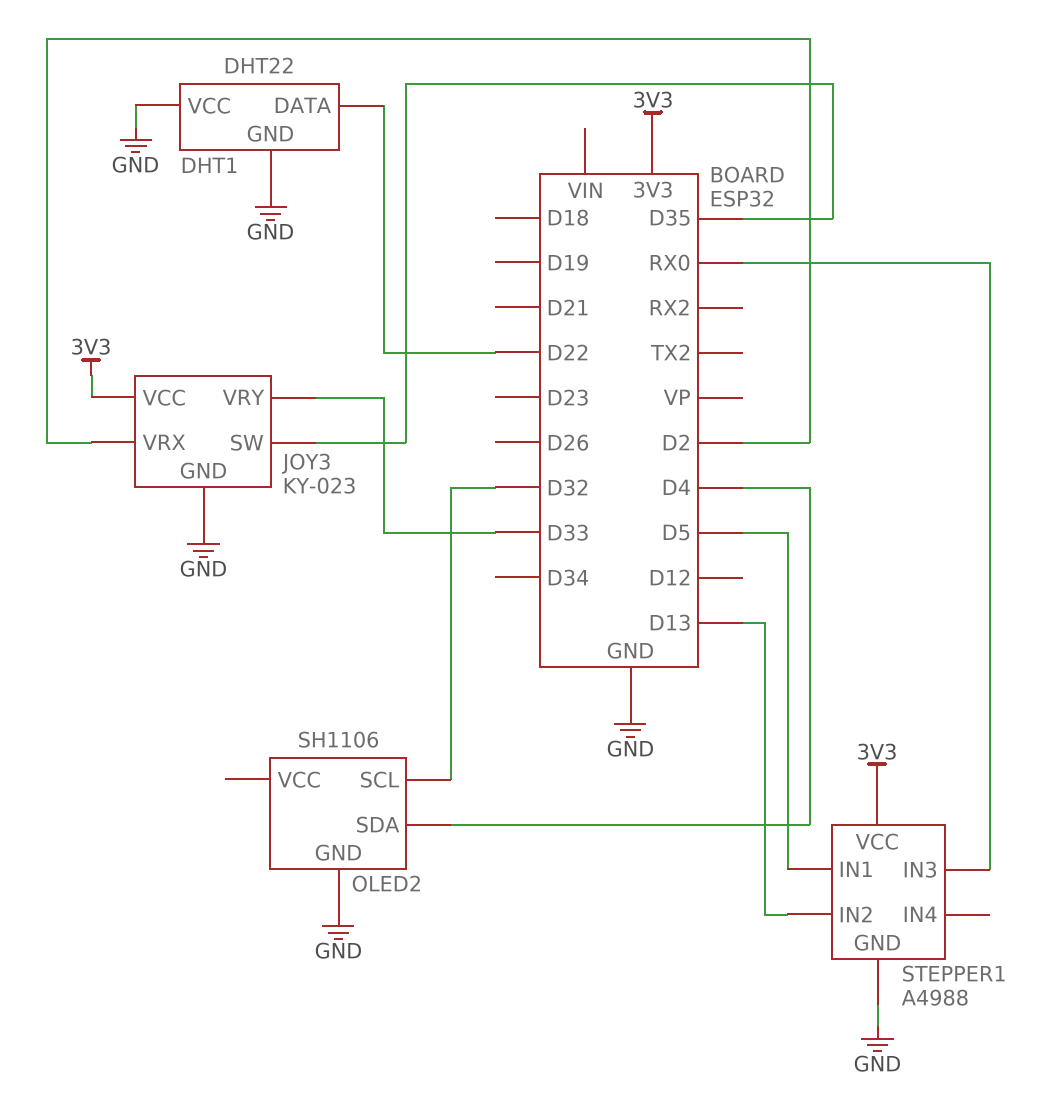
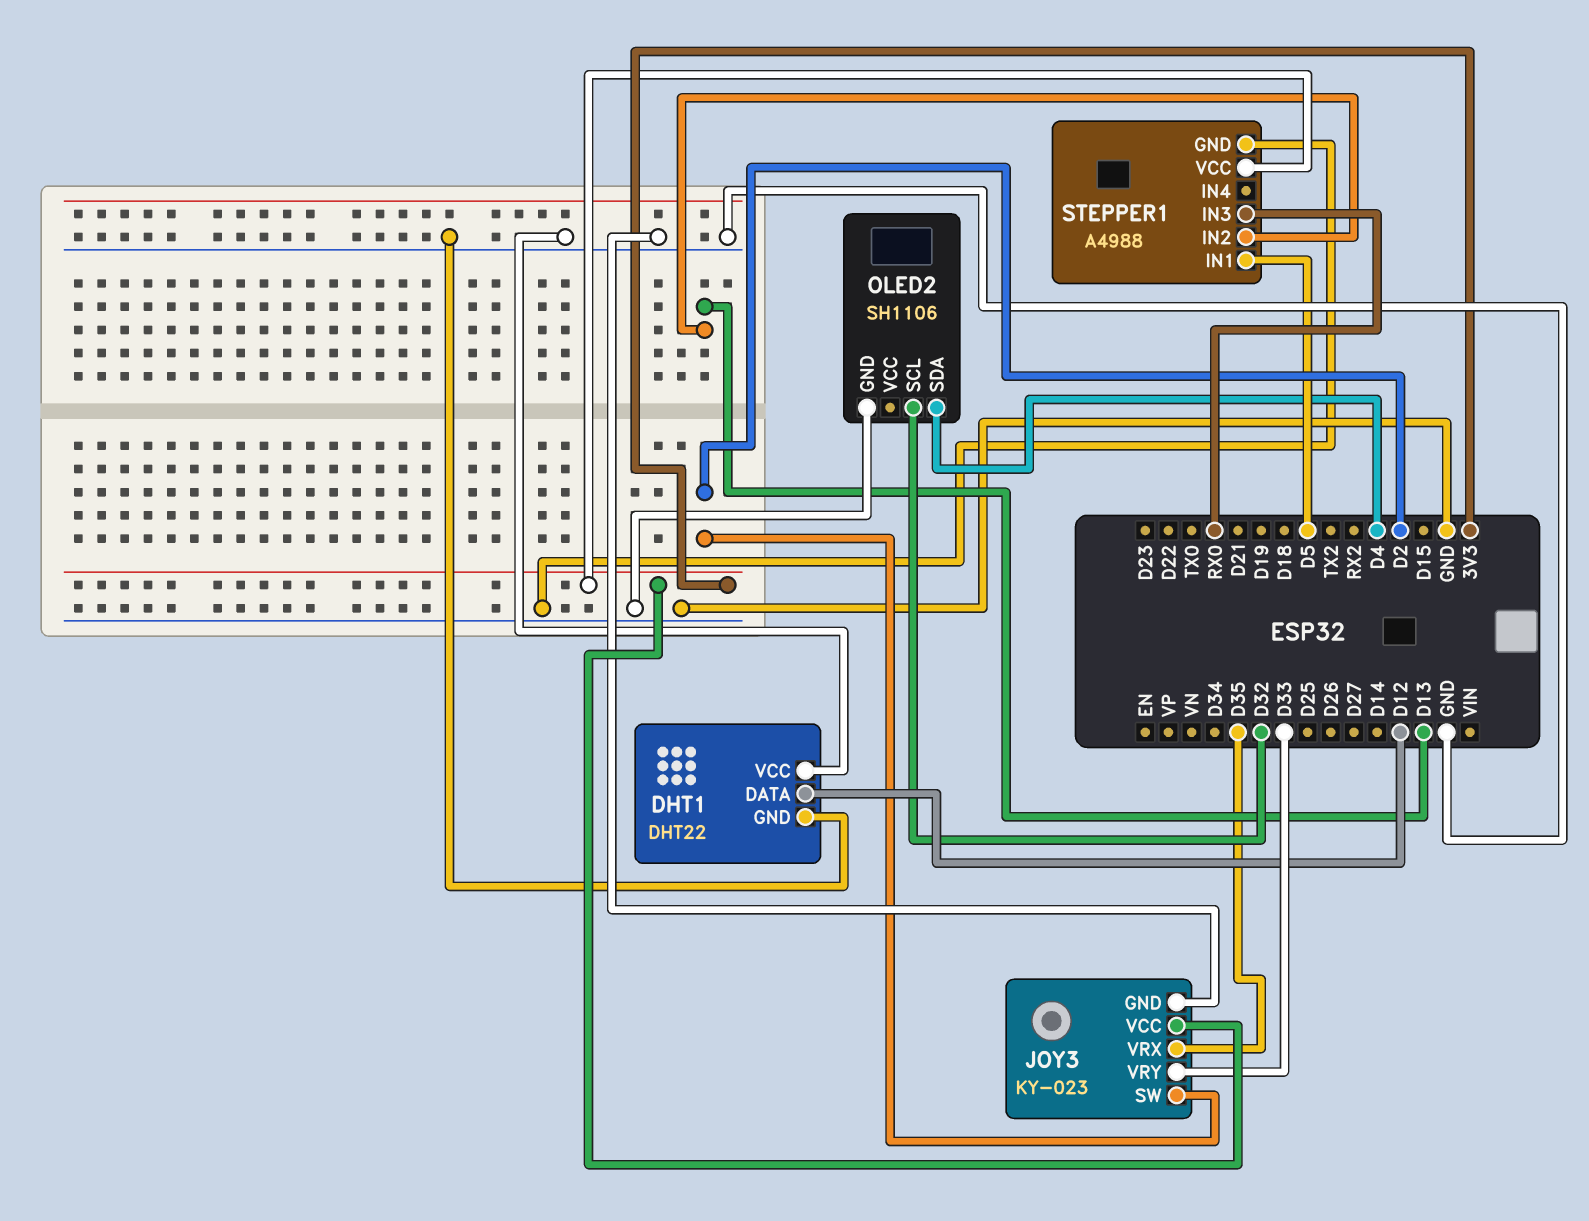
DHT1 pin DATA: D22 -> D12
JOY3 pin SW: D35 -> D2
JOY3 pin VRX: D2 -> D35

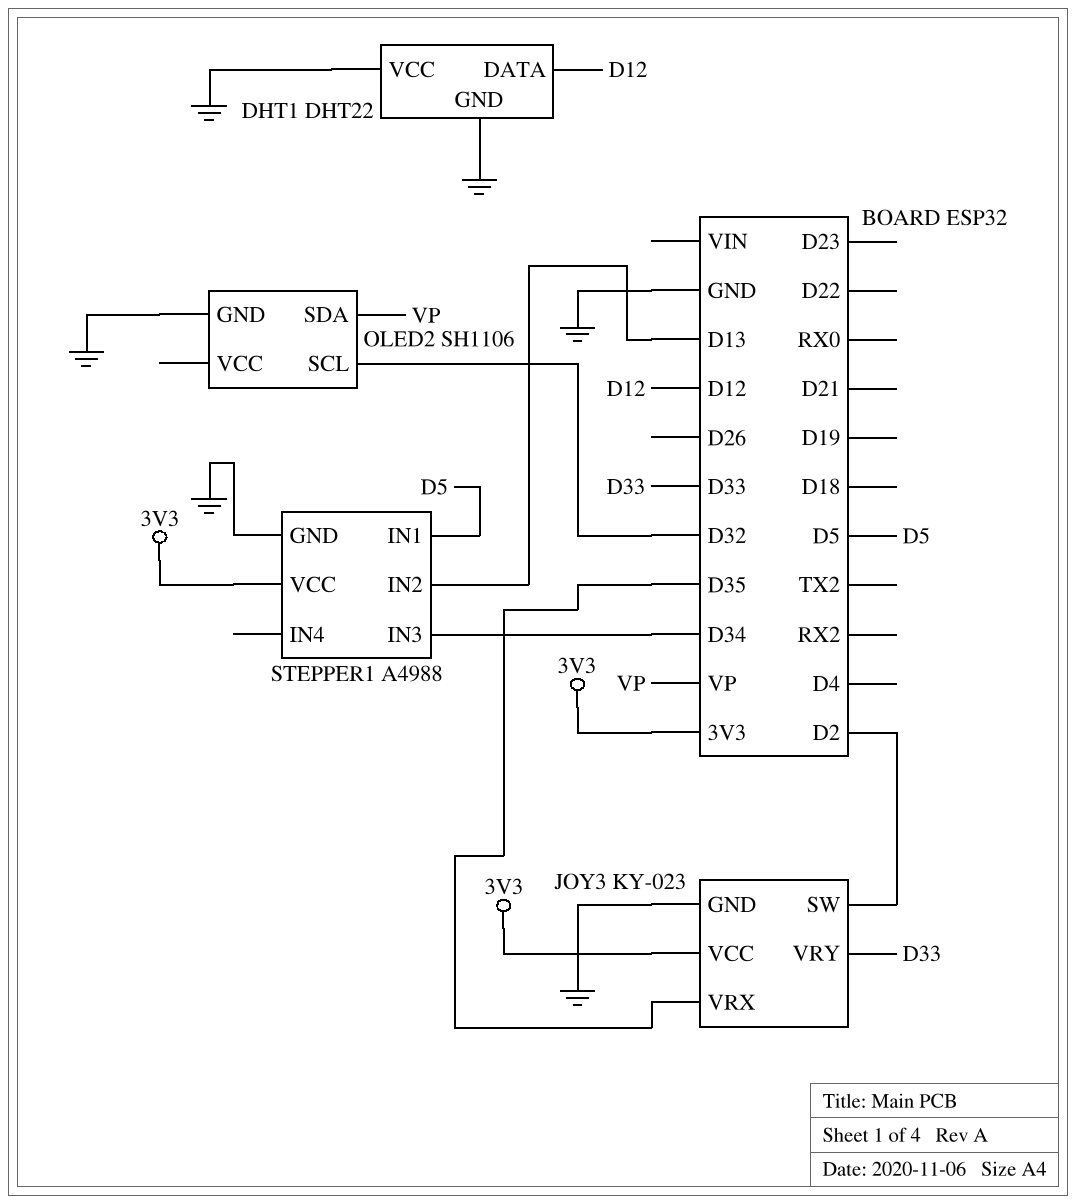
OLED2 pin SDA: D4 -> VP
STEPPER1 pin IN3: RX0 -> D34

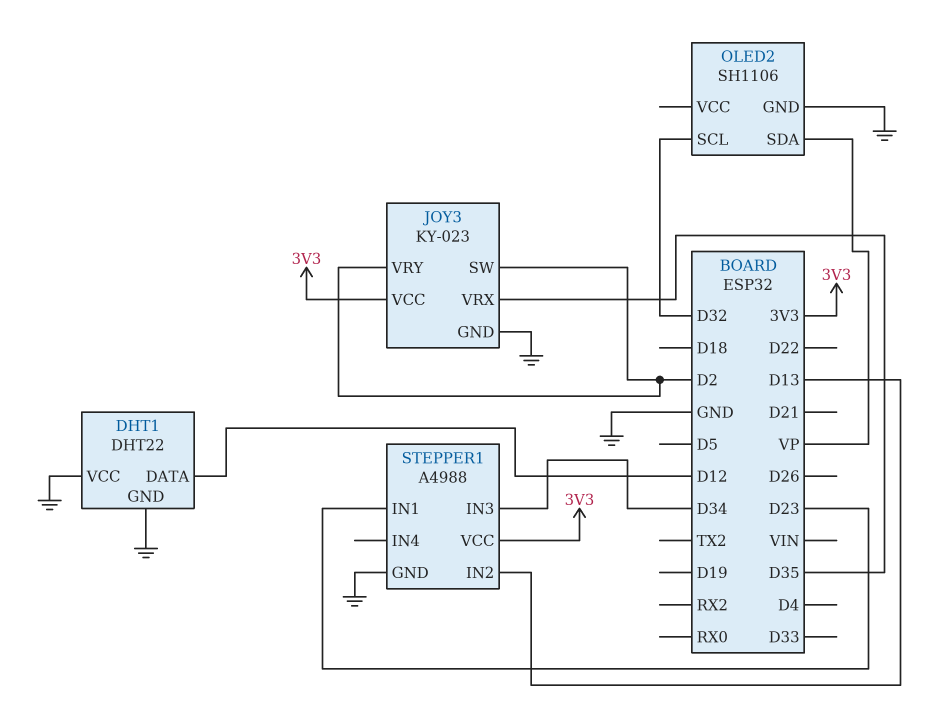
JOY3 pin VRY: D33 -> D2
STEPPER1 pin IN1: D5 -> D23

